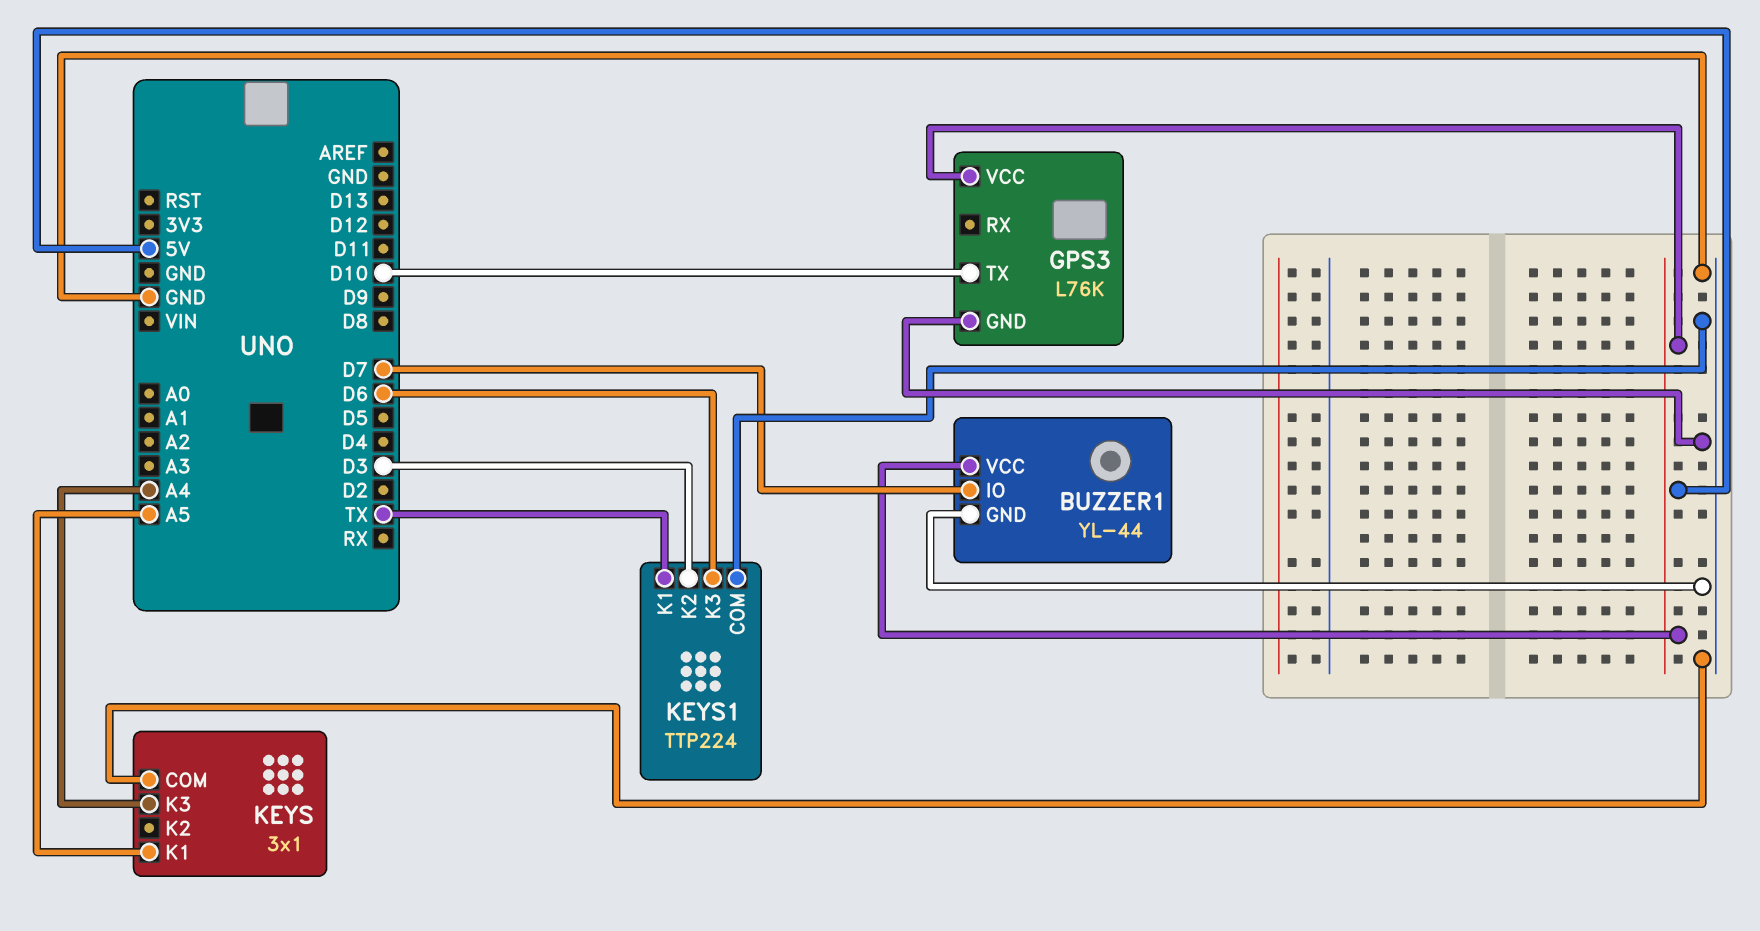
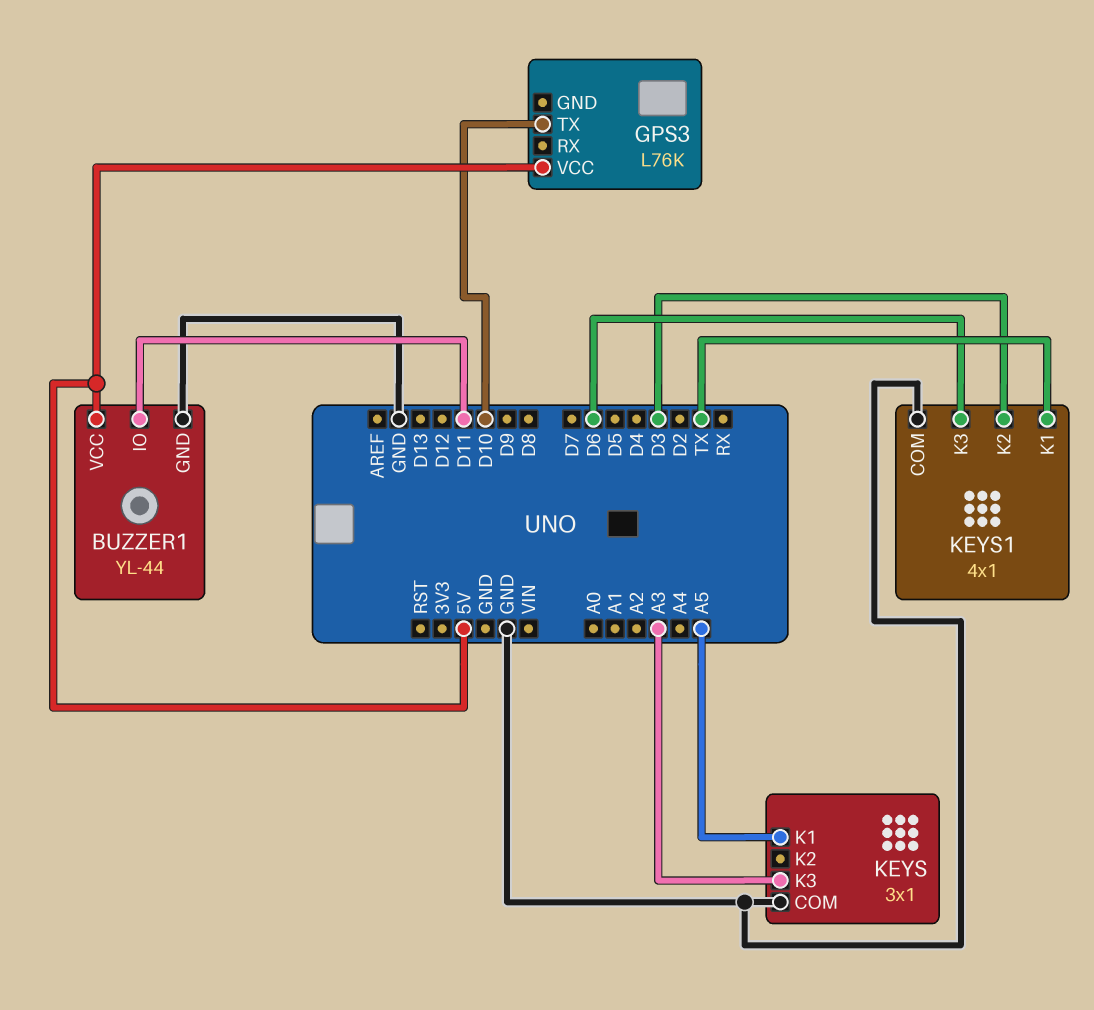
BUZZER1 pin IO: D7 -> D11
GPS3 pin GND: GND -> none
KEYS pin K3: A4 -> A3
KEYS1: TTP224 -> 4x1

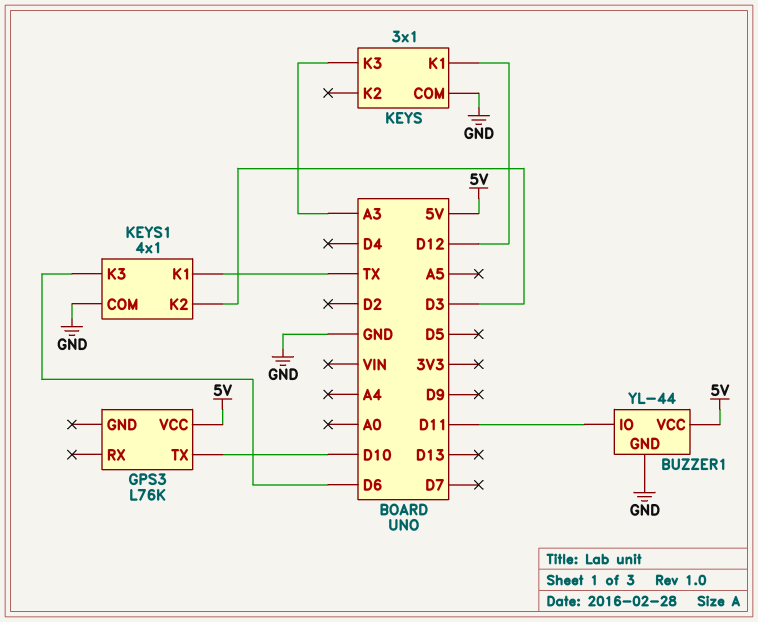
KEYS pin K1: A5 -> D12

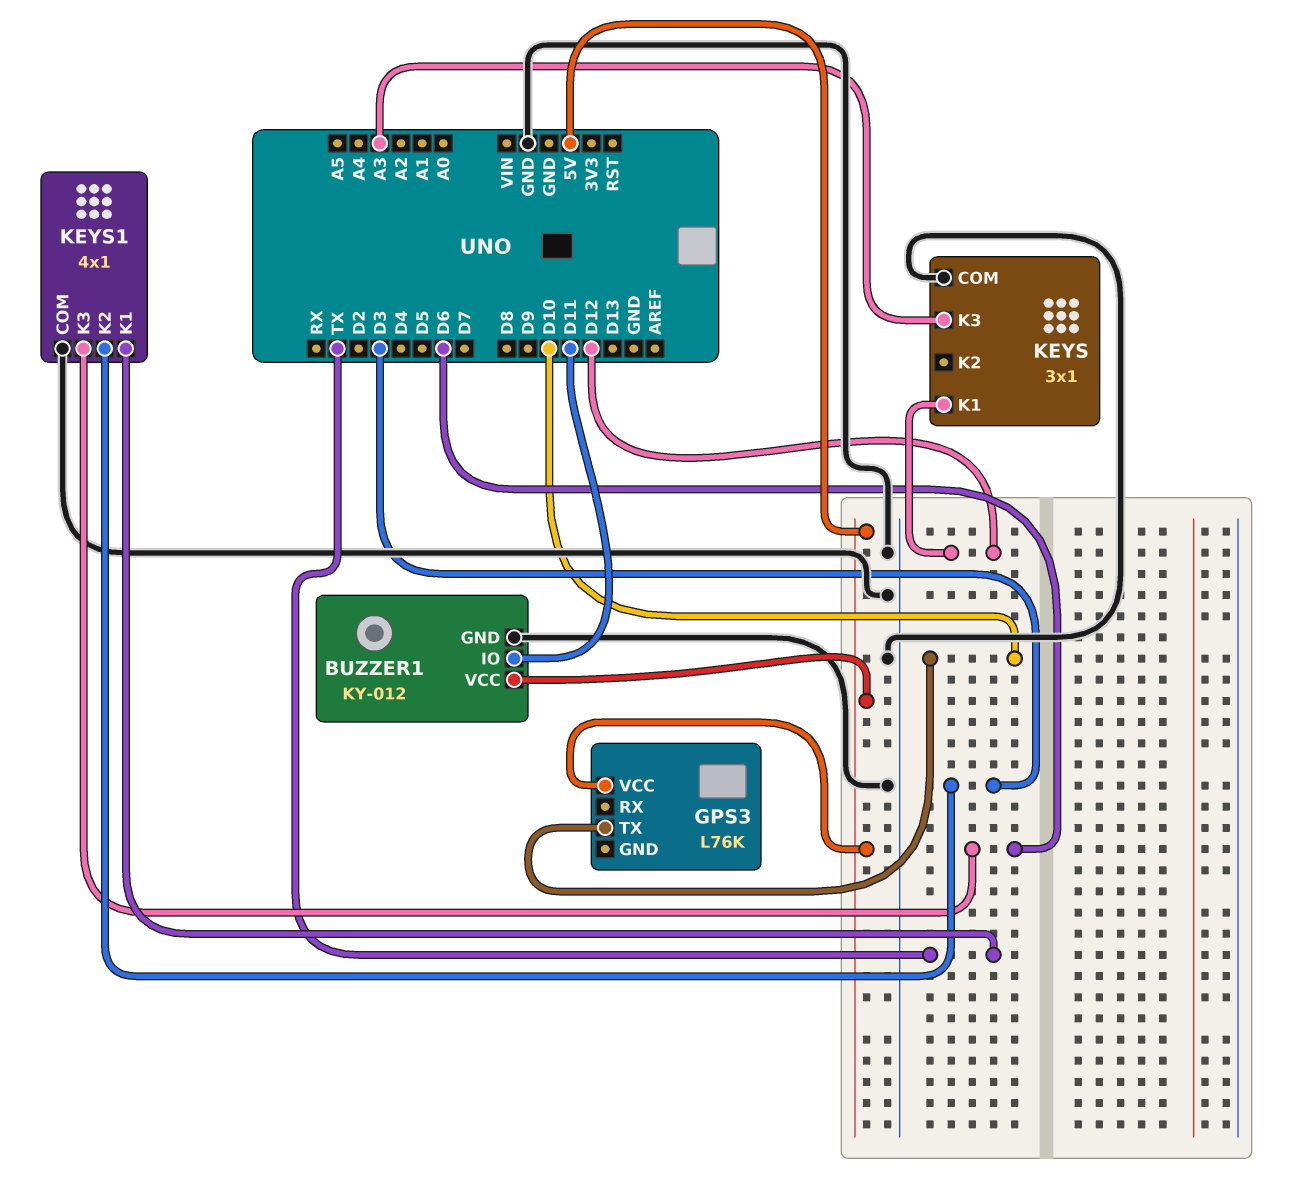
BUZZER1: YL-44 -> KY-012

